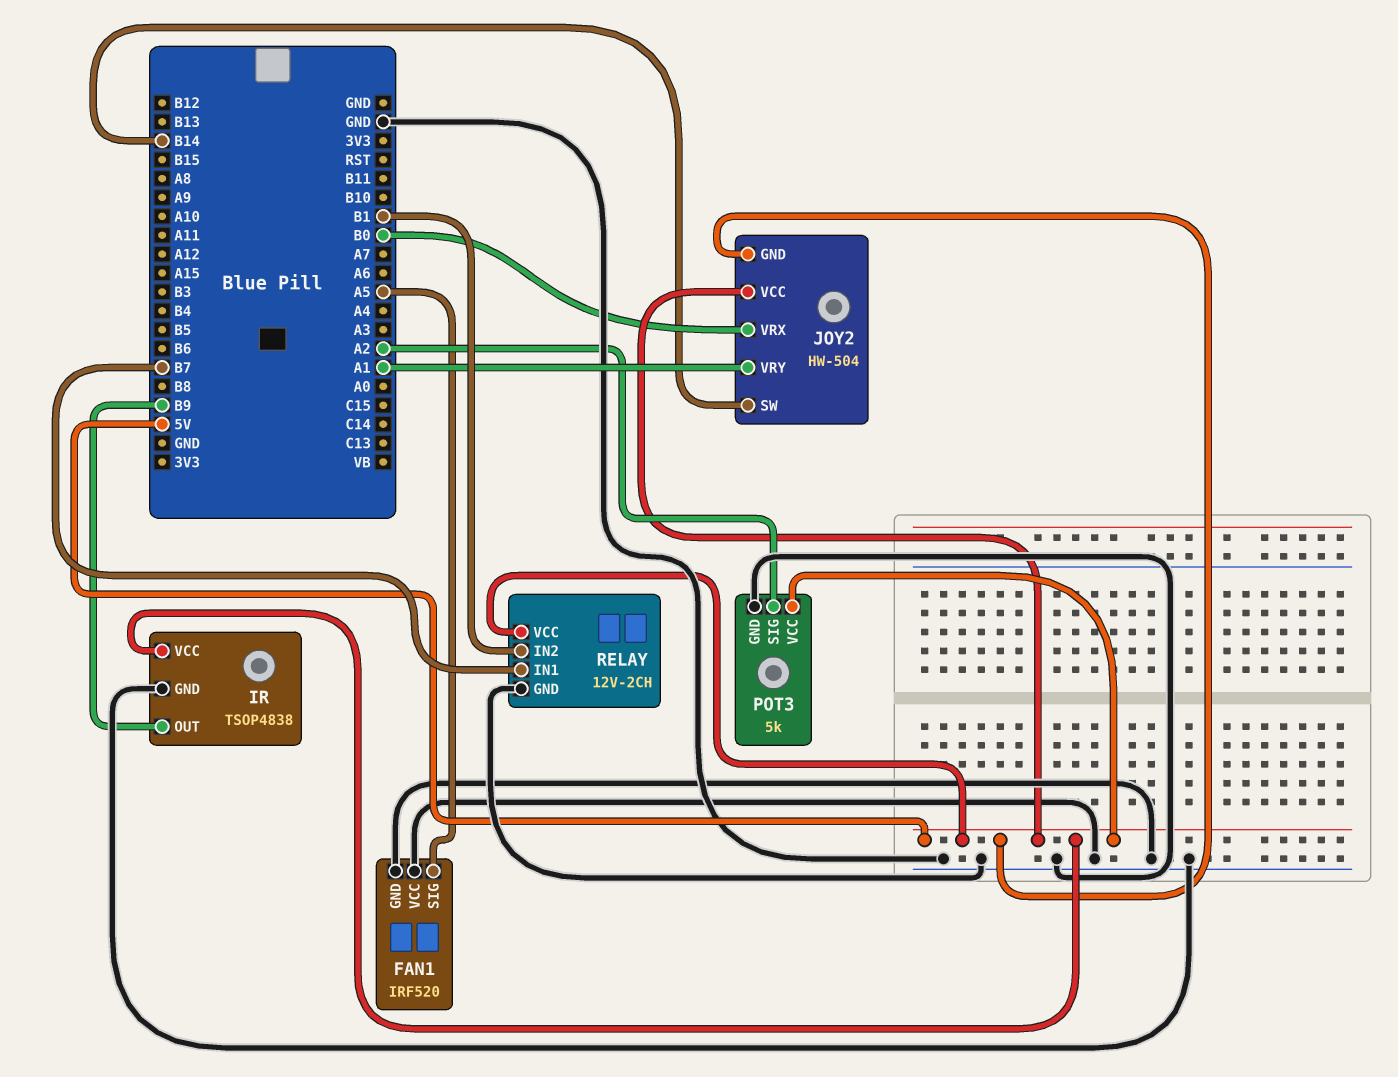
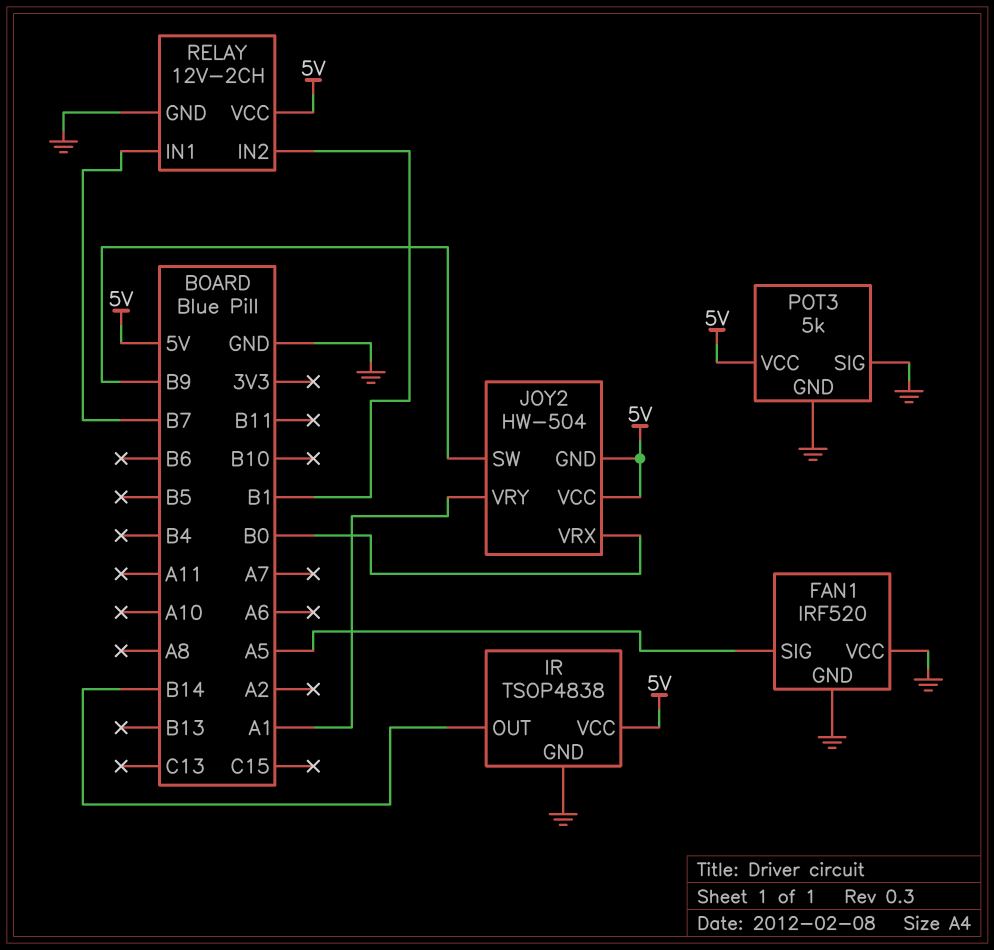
IR pin OUT: B9 -> B14
JOY2 pin SW: B14 -> B9
POT3 pin SIG: A2 -> GND

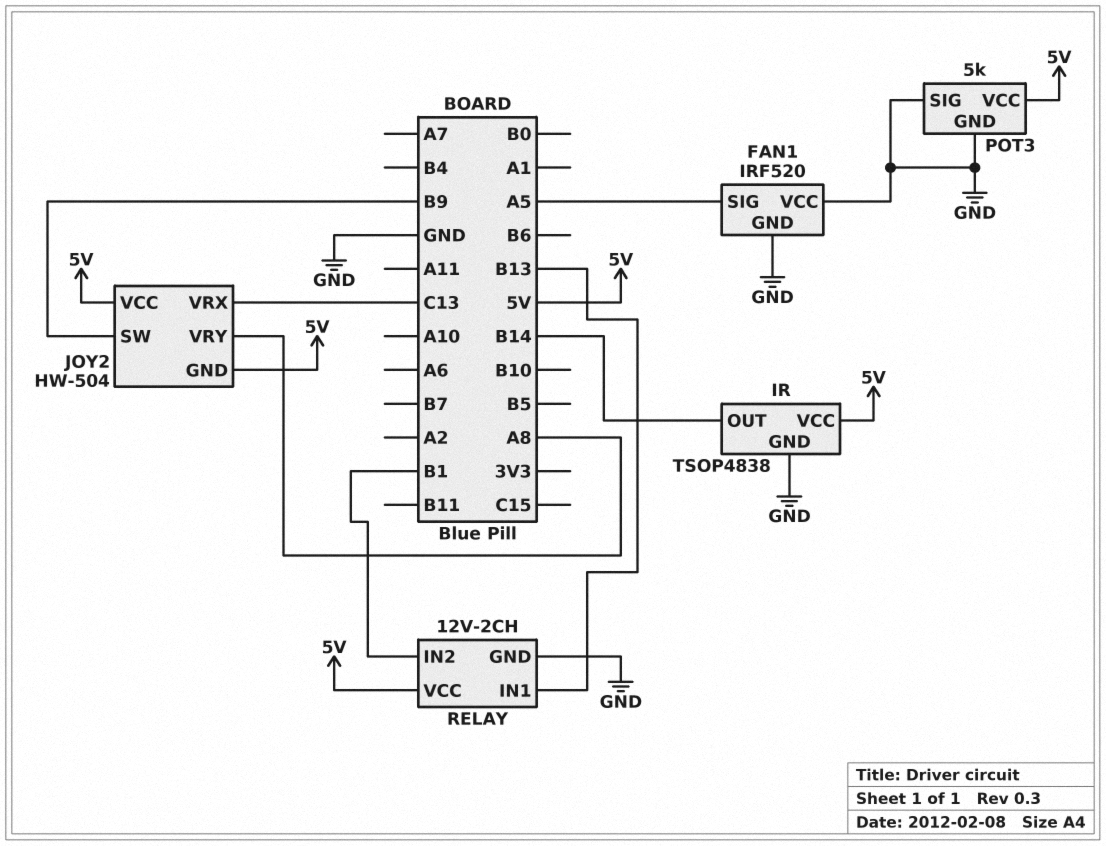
JOY2 pin VRX: B0 -> C13
JOY2 pin VRY: A1 -> A8
RELAY pin IN1: B7 -> B13

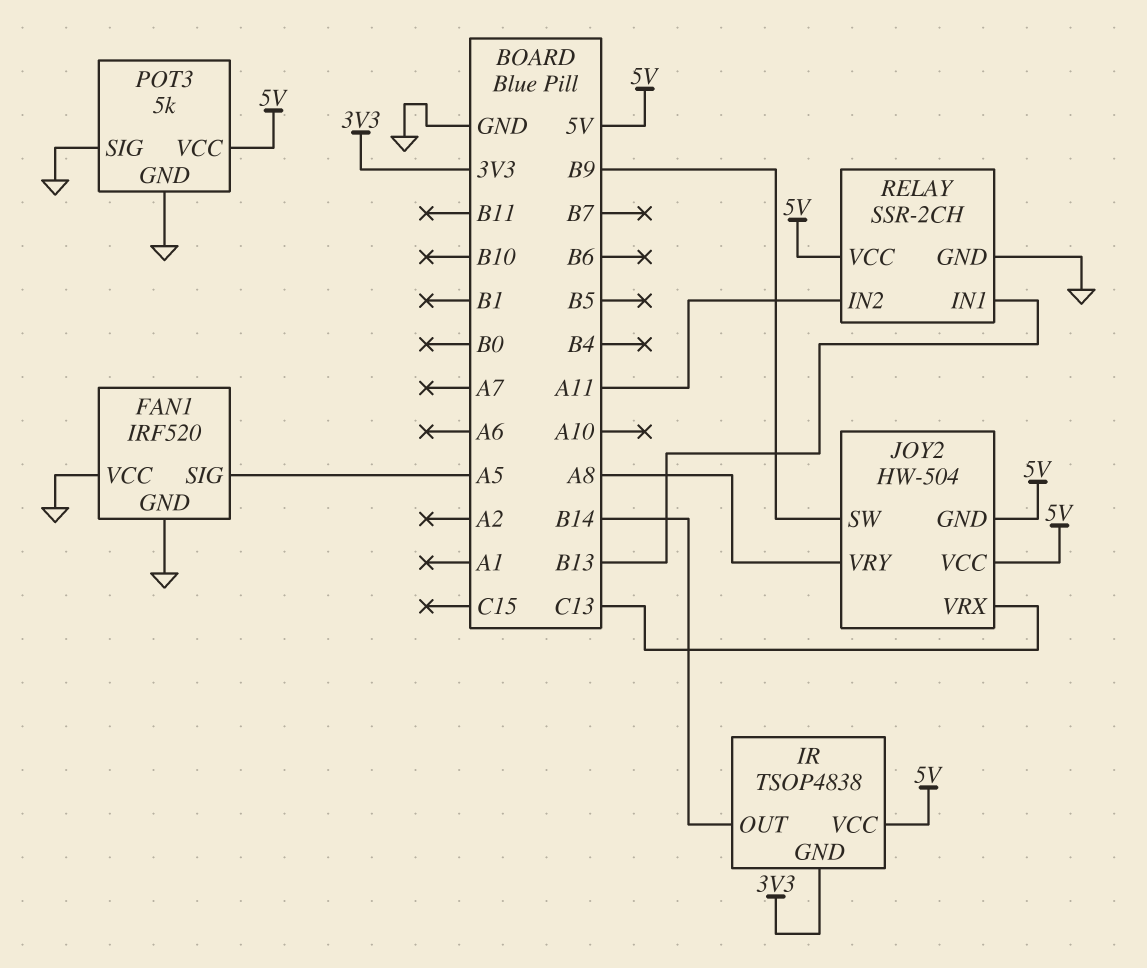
IR pin GND: GND -> 3V3
RELAY: 12V-2CH -> SSR-2CH
RELAY pin IN2: B1 -> A11

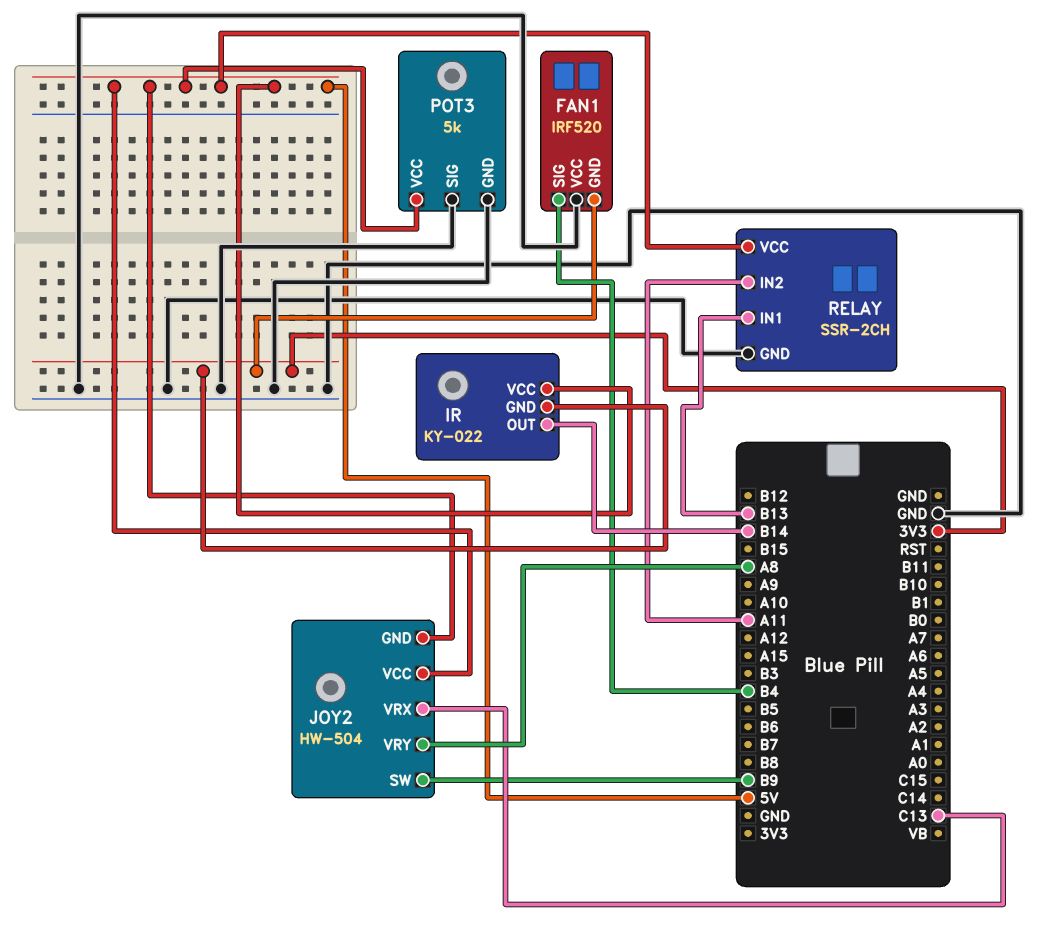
FAN1 pin GND: GND -> 3V3
FAN1 pin SIG: A5 -> B4
IR: TSOP4838 -> KY-022

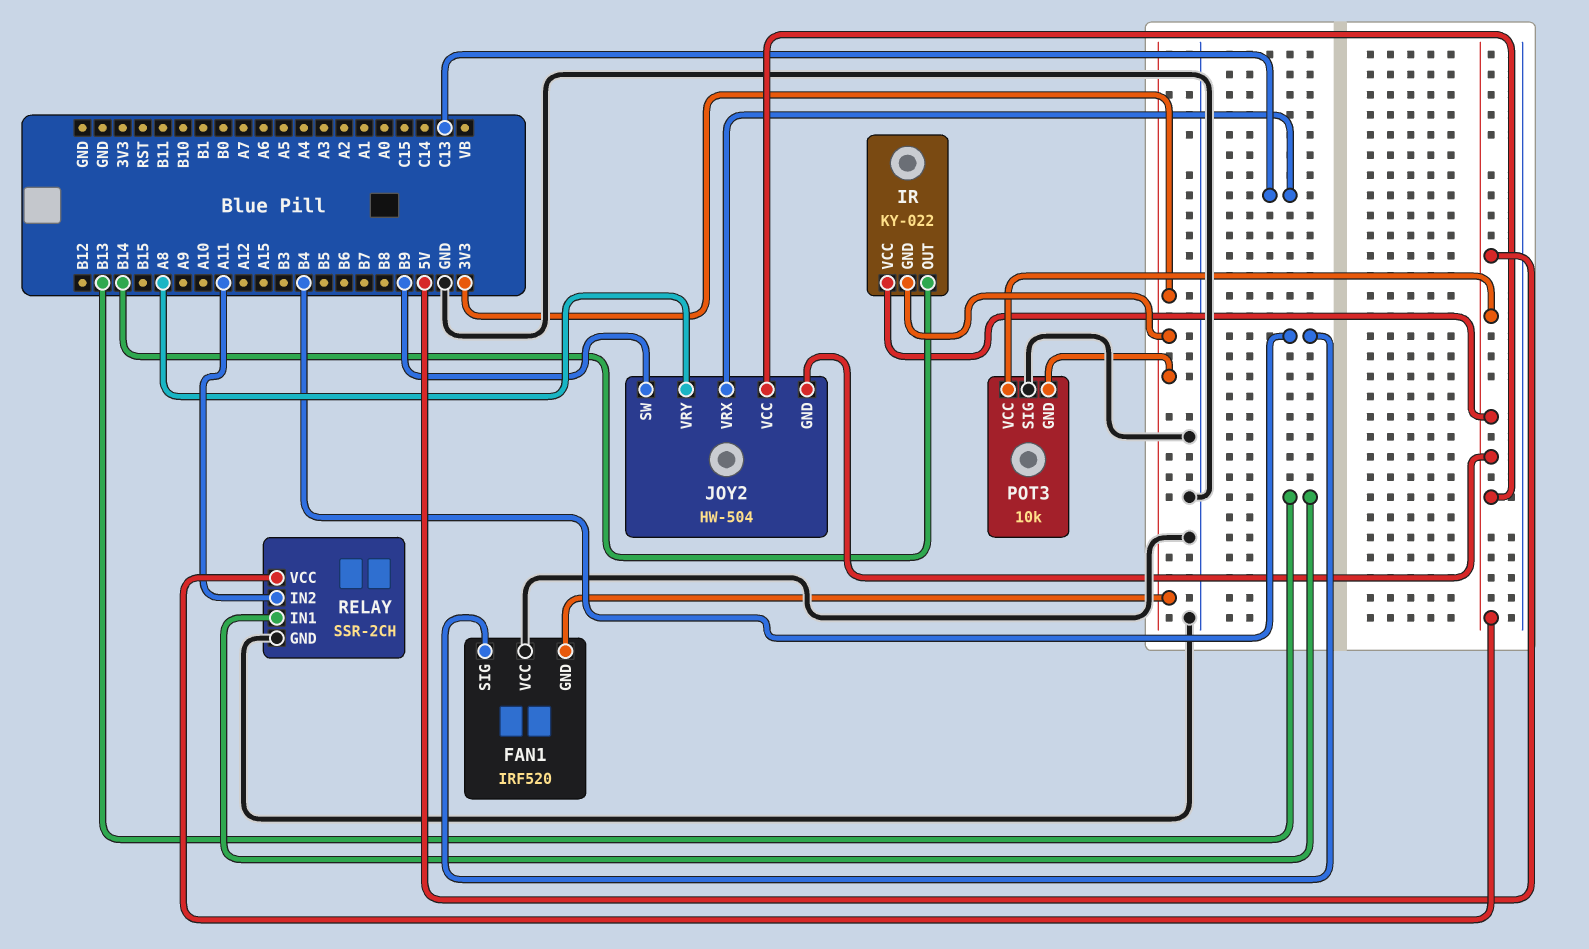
POT3: 5k -> 10k
POT3 pin GND: GND -> 3V3

